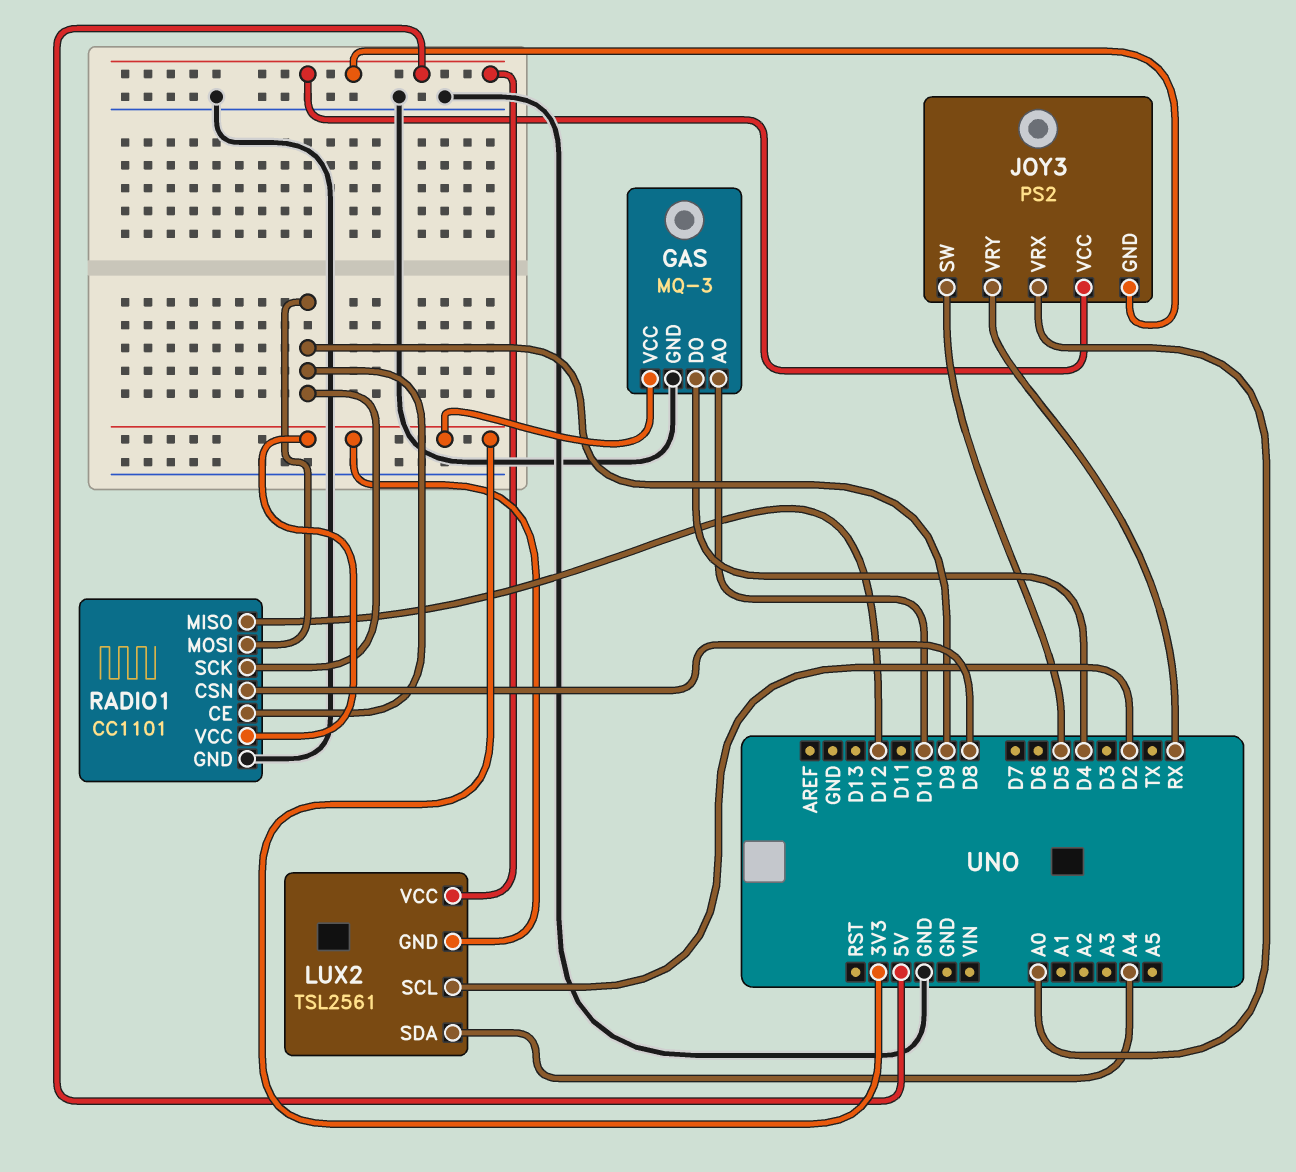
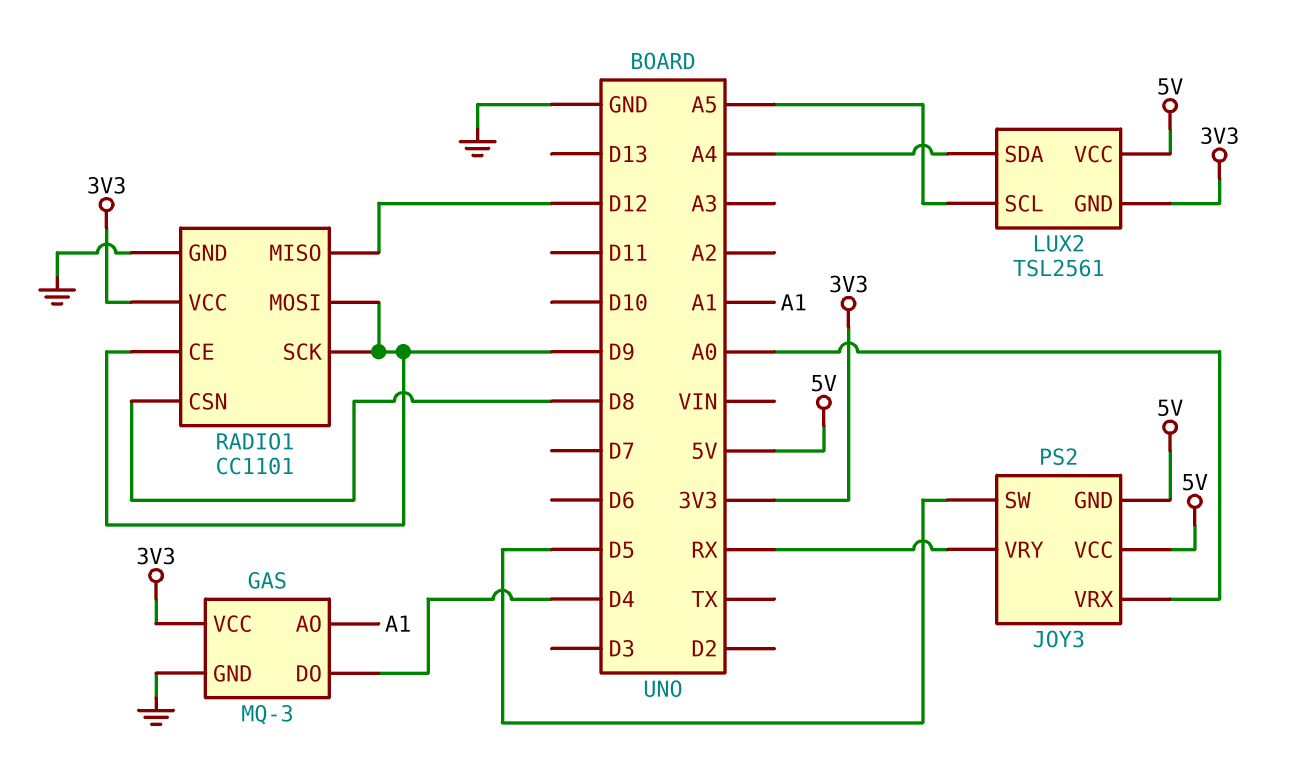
GAS pin AO: D10 -> A1
LUX2 pin SCL: D2 -> A5

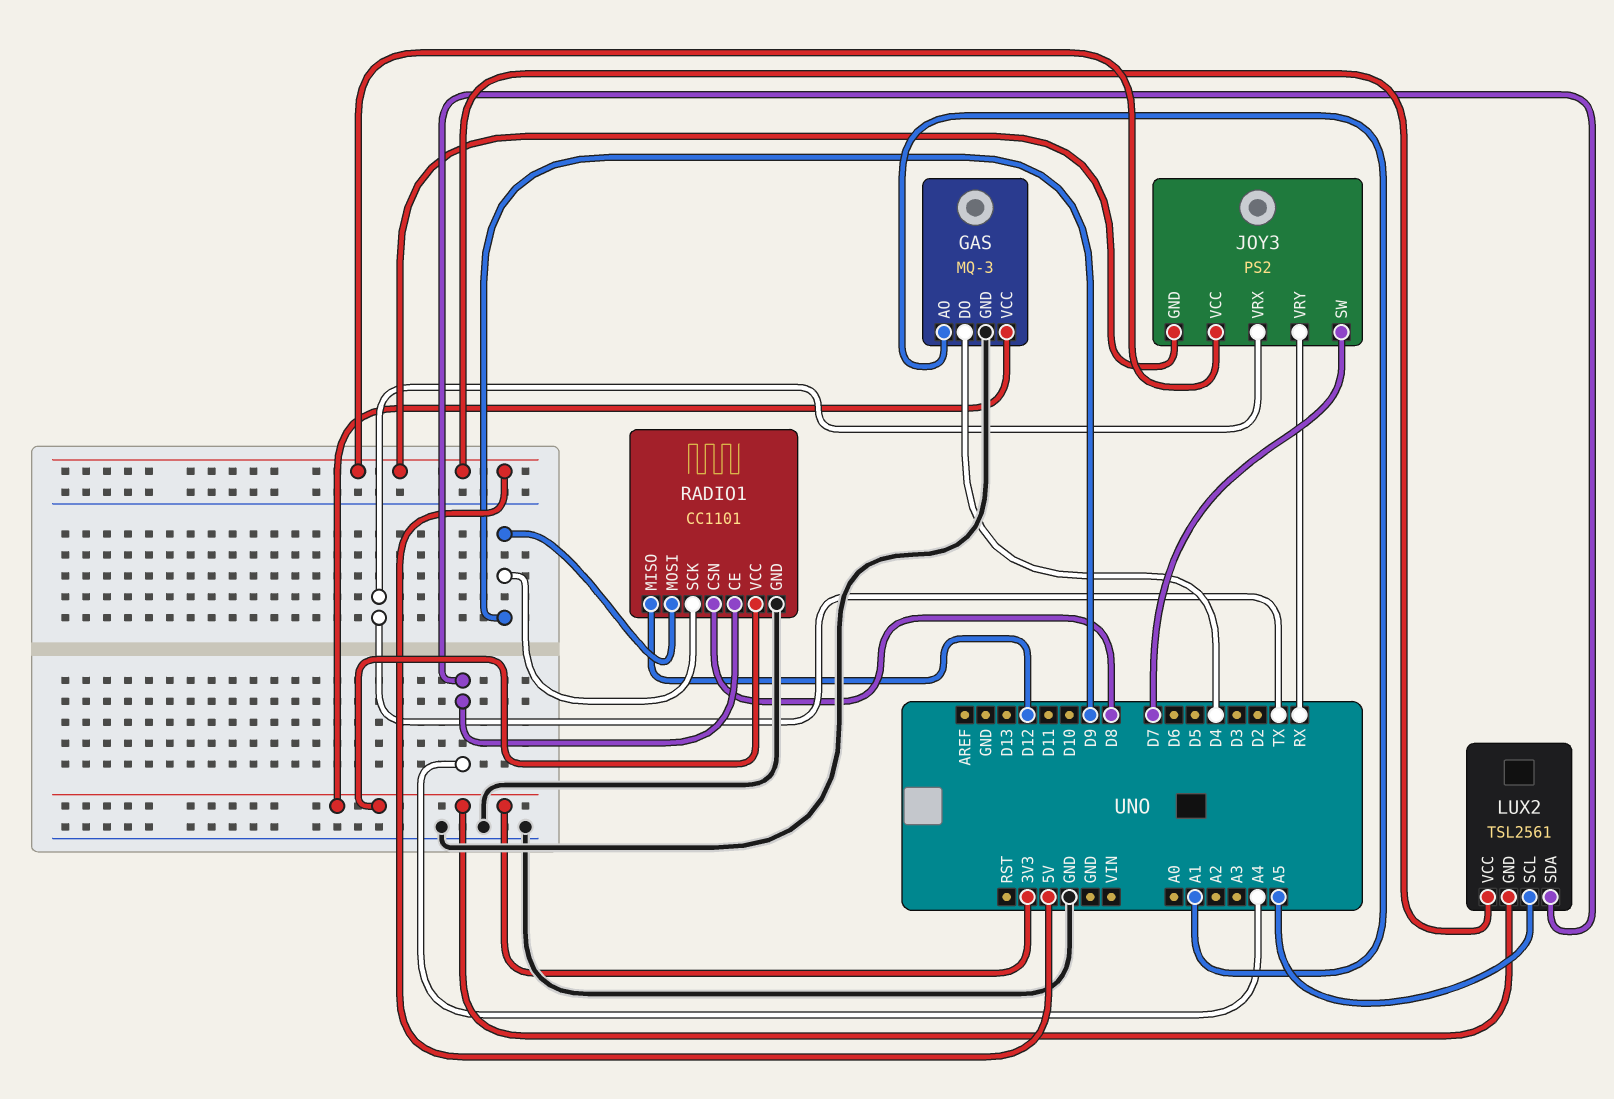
JOY3 pin SW: D5 -> D7
JOY3 pin VRX: A0 -> TX
RADIO1 pin CE: D9 -> A4

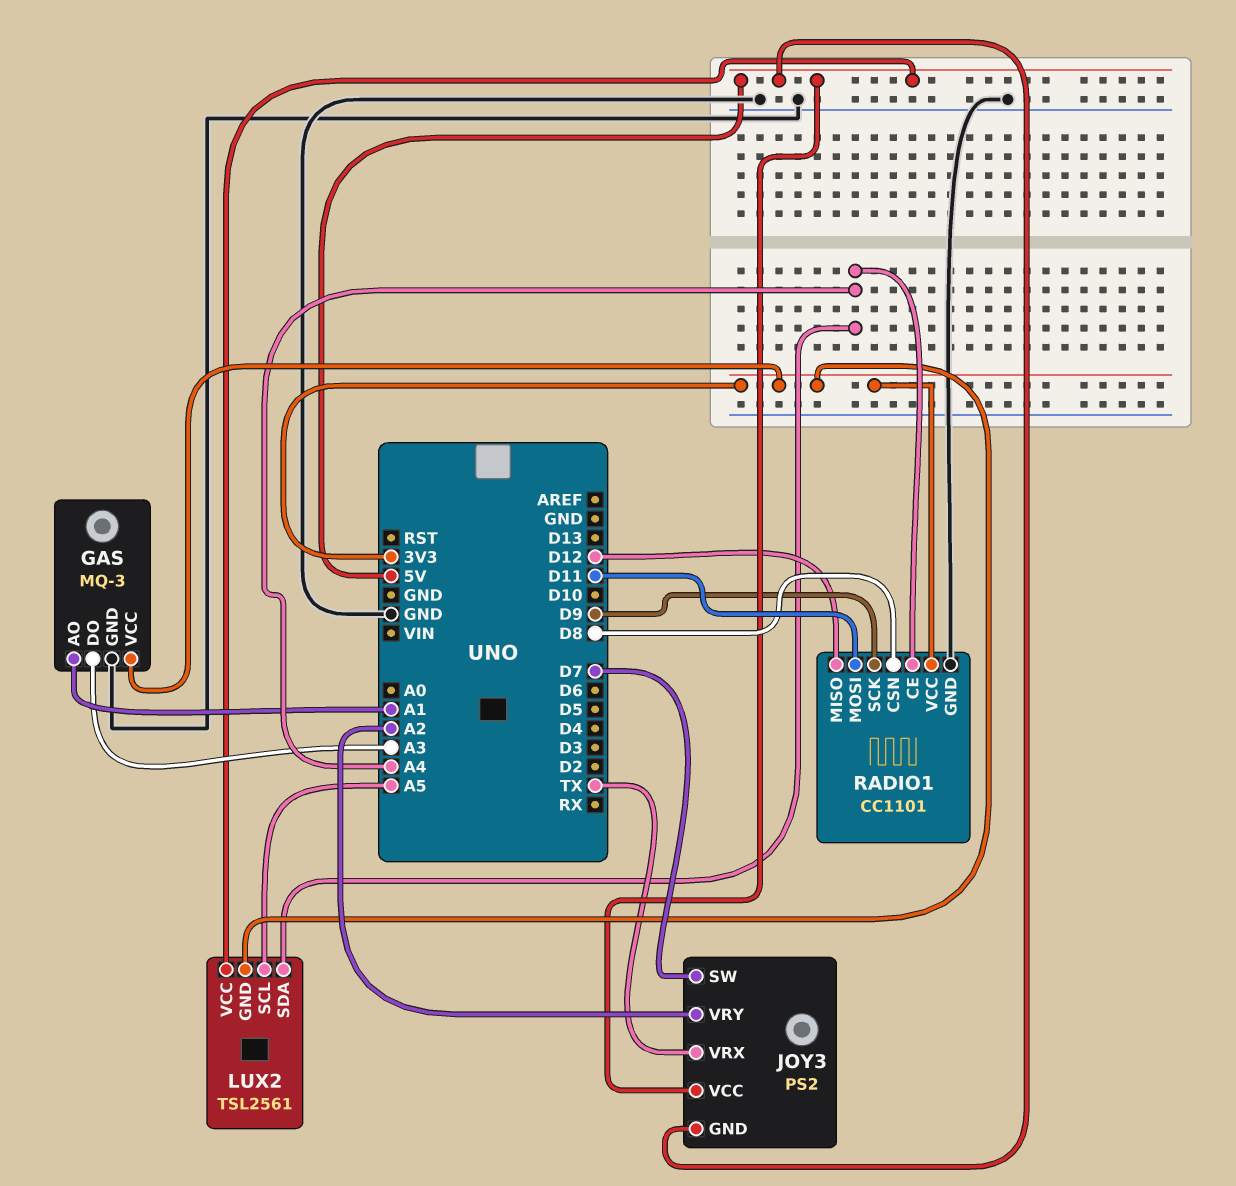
GAS pin DO: D4 -> A3
JOY3 pin VRY: RX -> A2
RADIO1 pin MOSI: D9 -> D11

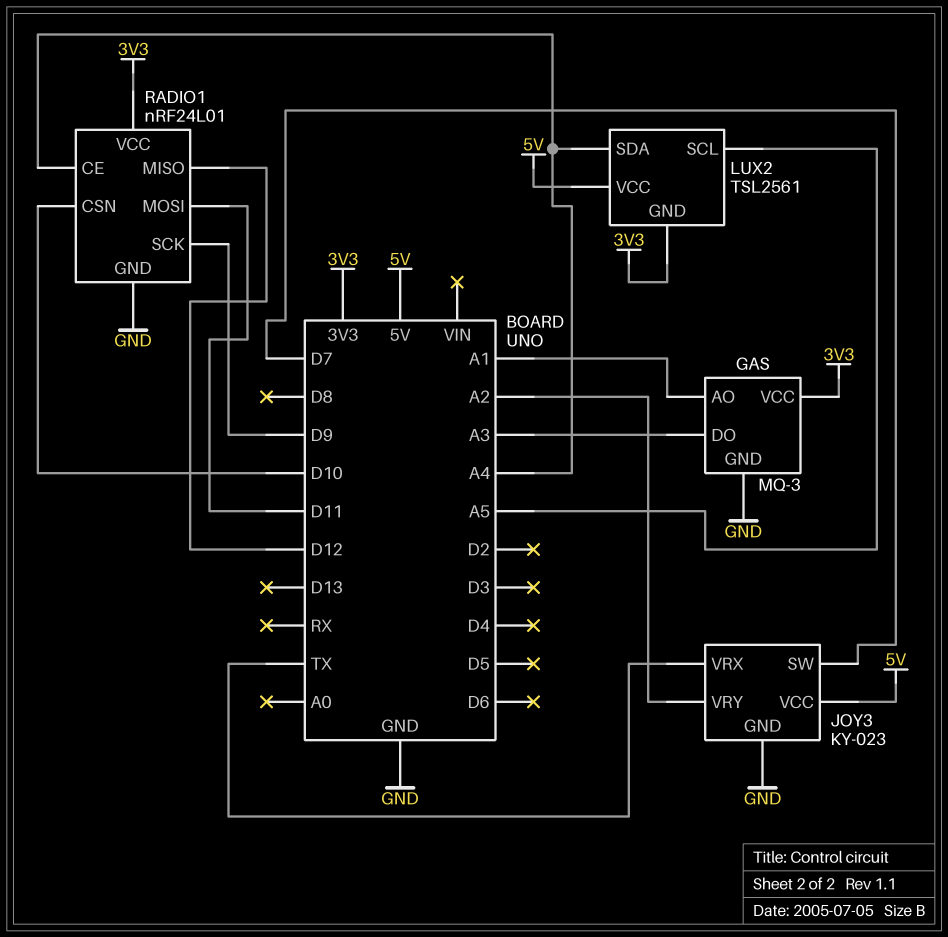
JOY3: PS2 -> KY-023
JOY3 pin GND: 5V -> GND
RADIO1: CC1101 -> nRF24L01
RADIO1 pin CSN: D8 -> D10

